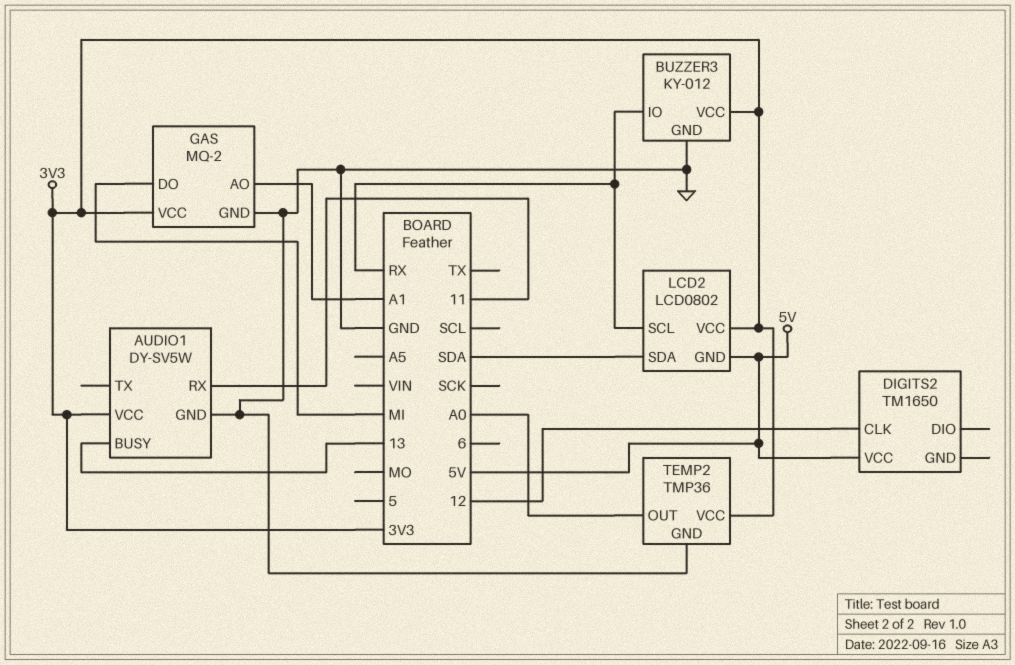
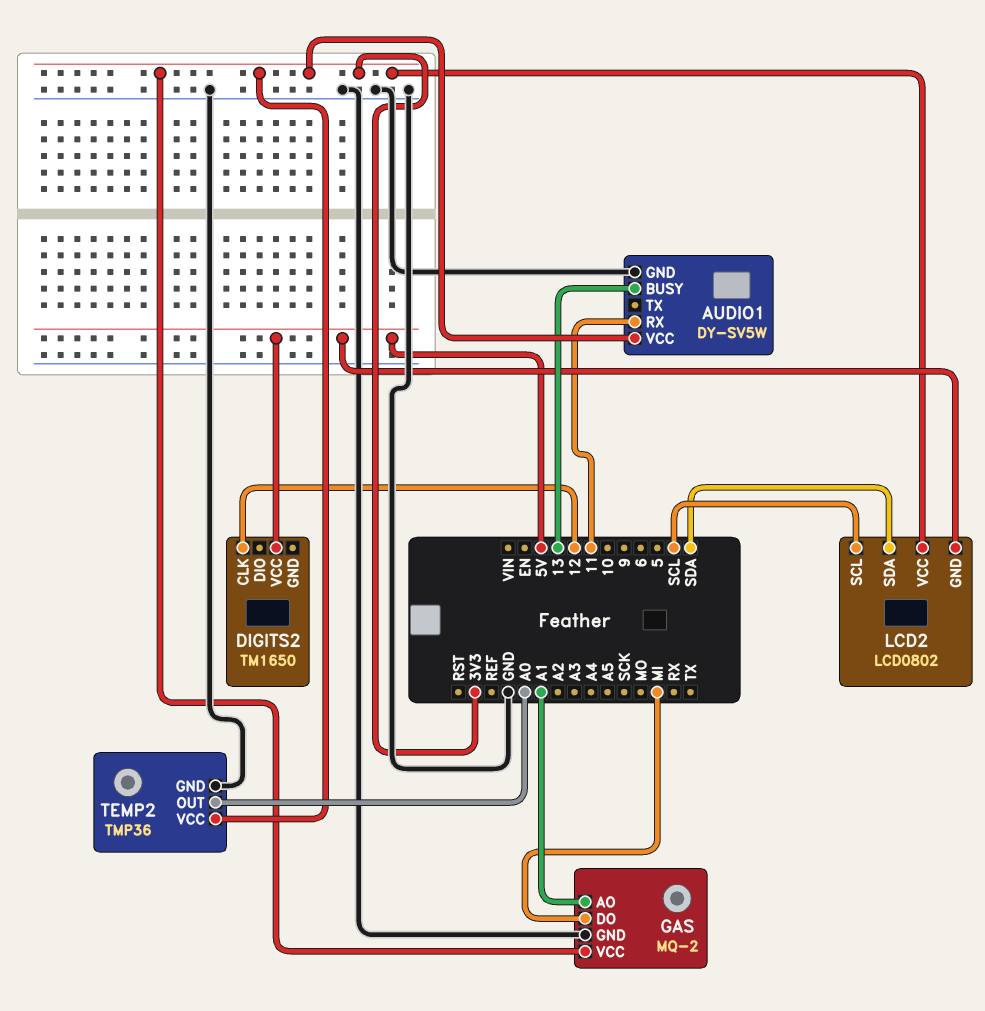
BUZZER3: KY-012 -> none
BUZZER3 pin GND: GND -> none
BUZZER3 pin IO: RX -> none
BUZZER3 pin VCC: 3V3 -> none
LCD2 pin SCL: RX -> SCL

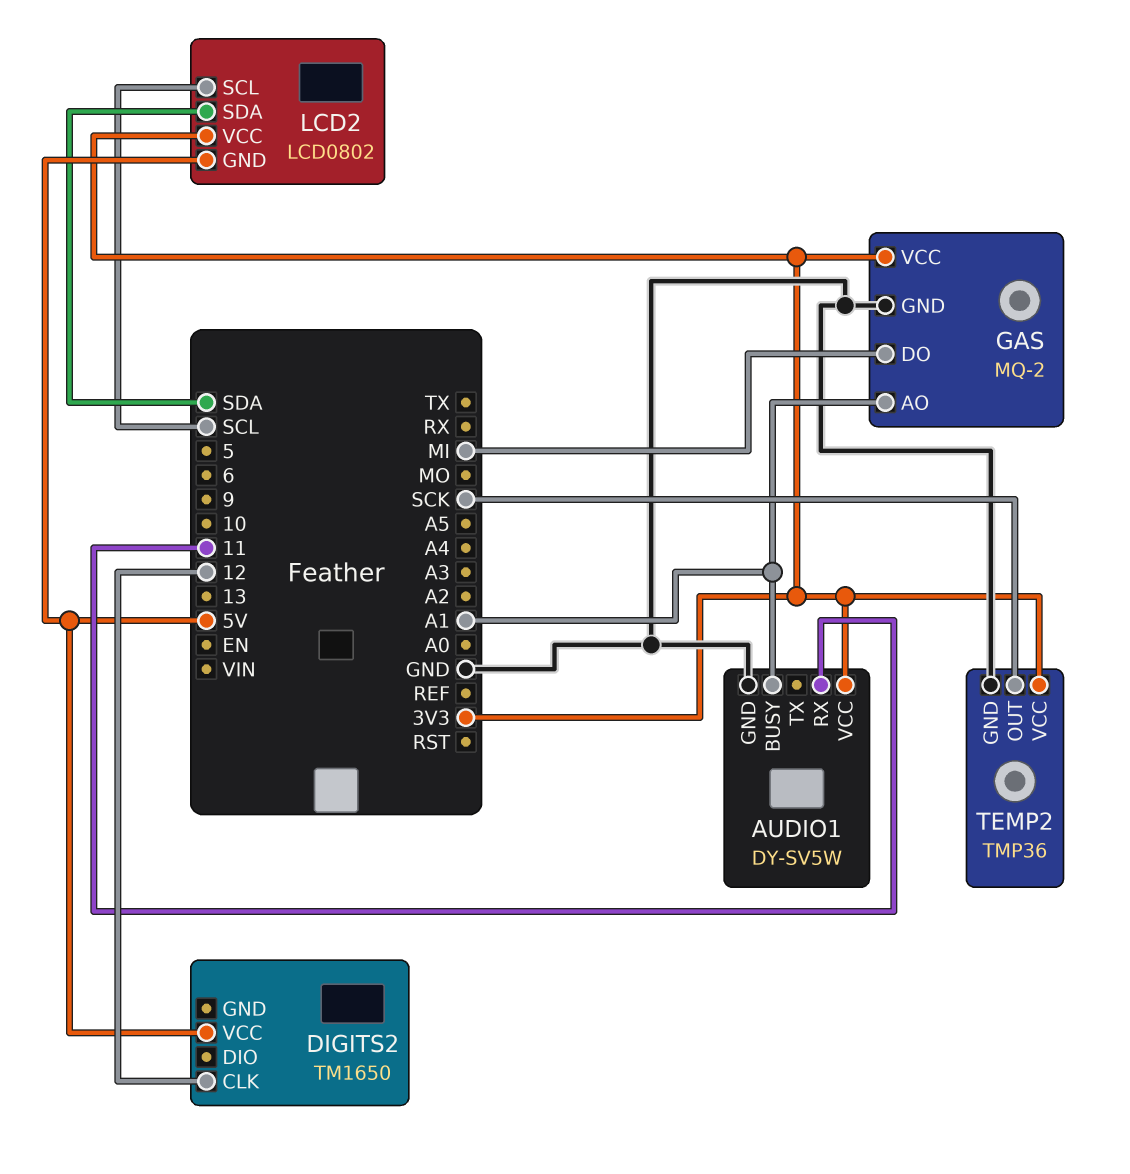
AUDIO1 pin BUSY: 13 -> A1
TEMP2 pin OUT: A0 -> SCK

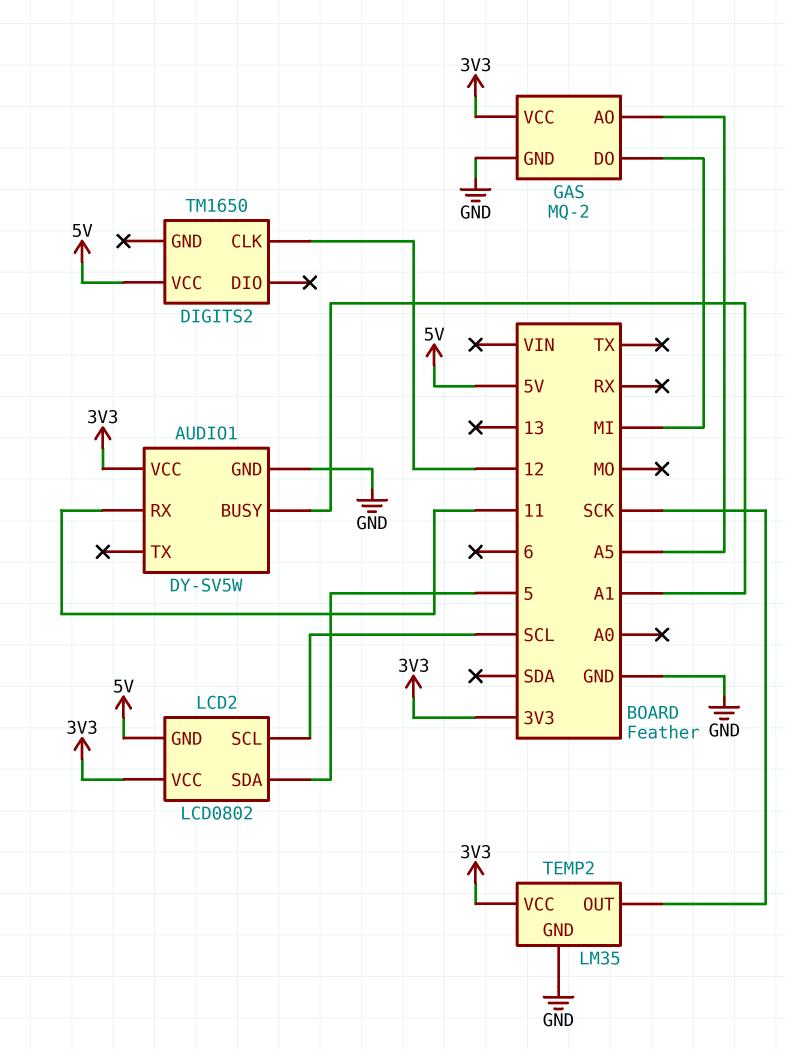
GAS pin AO: A1 -> A5
LCD2 pin SDA: SDA -> 5
TEMP2: TMP36 -> LM35

